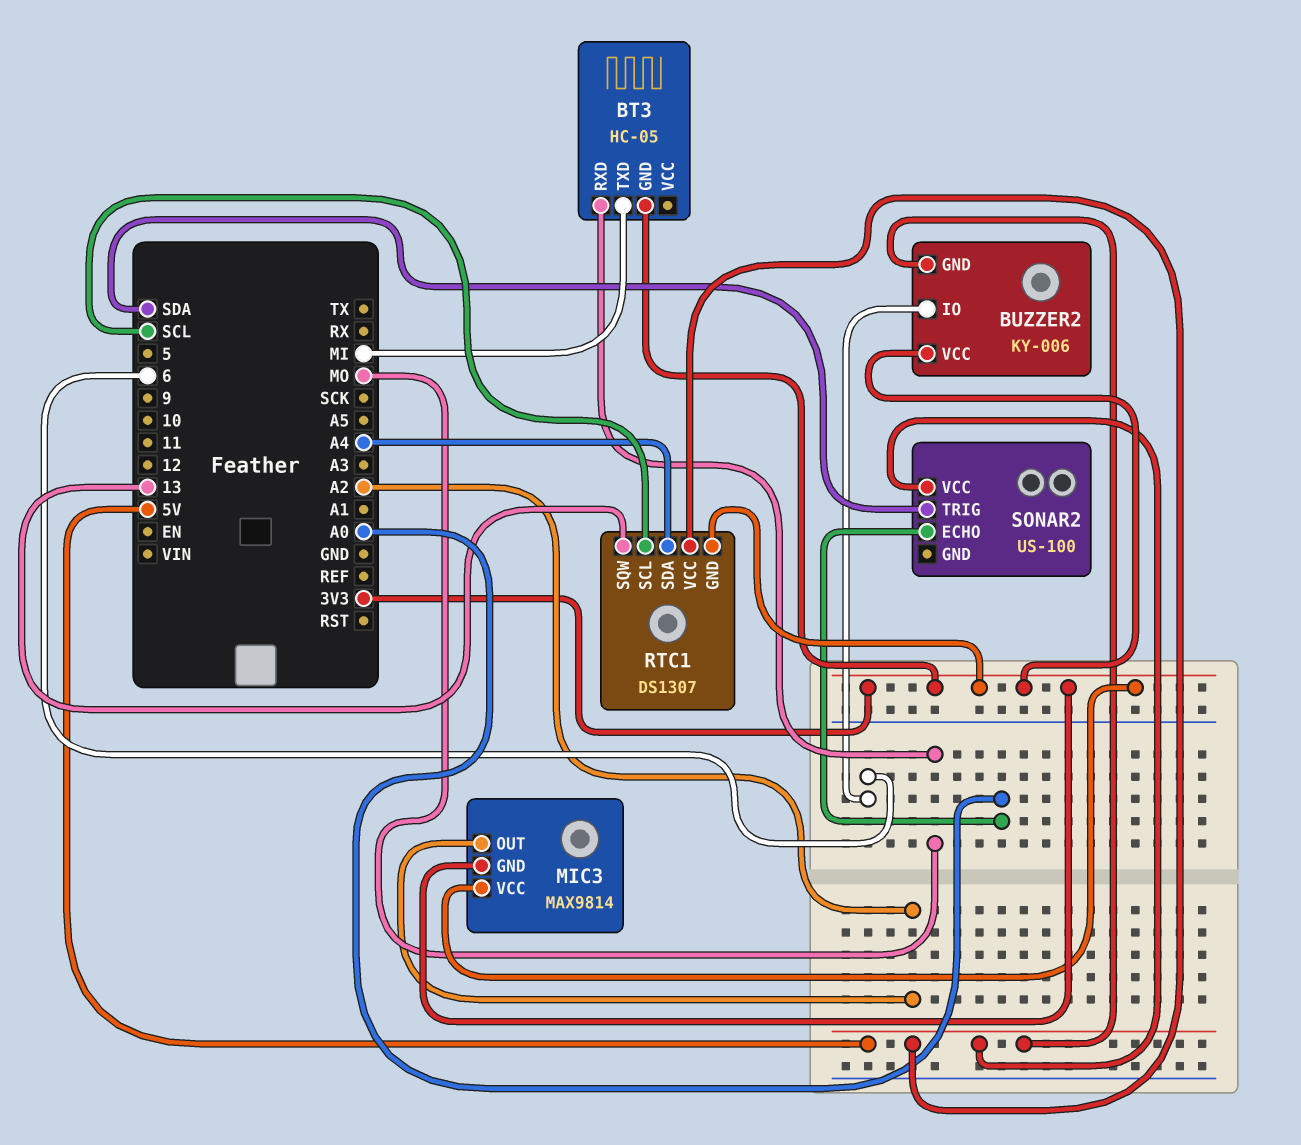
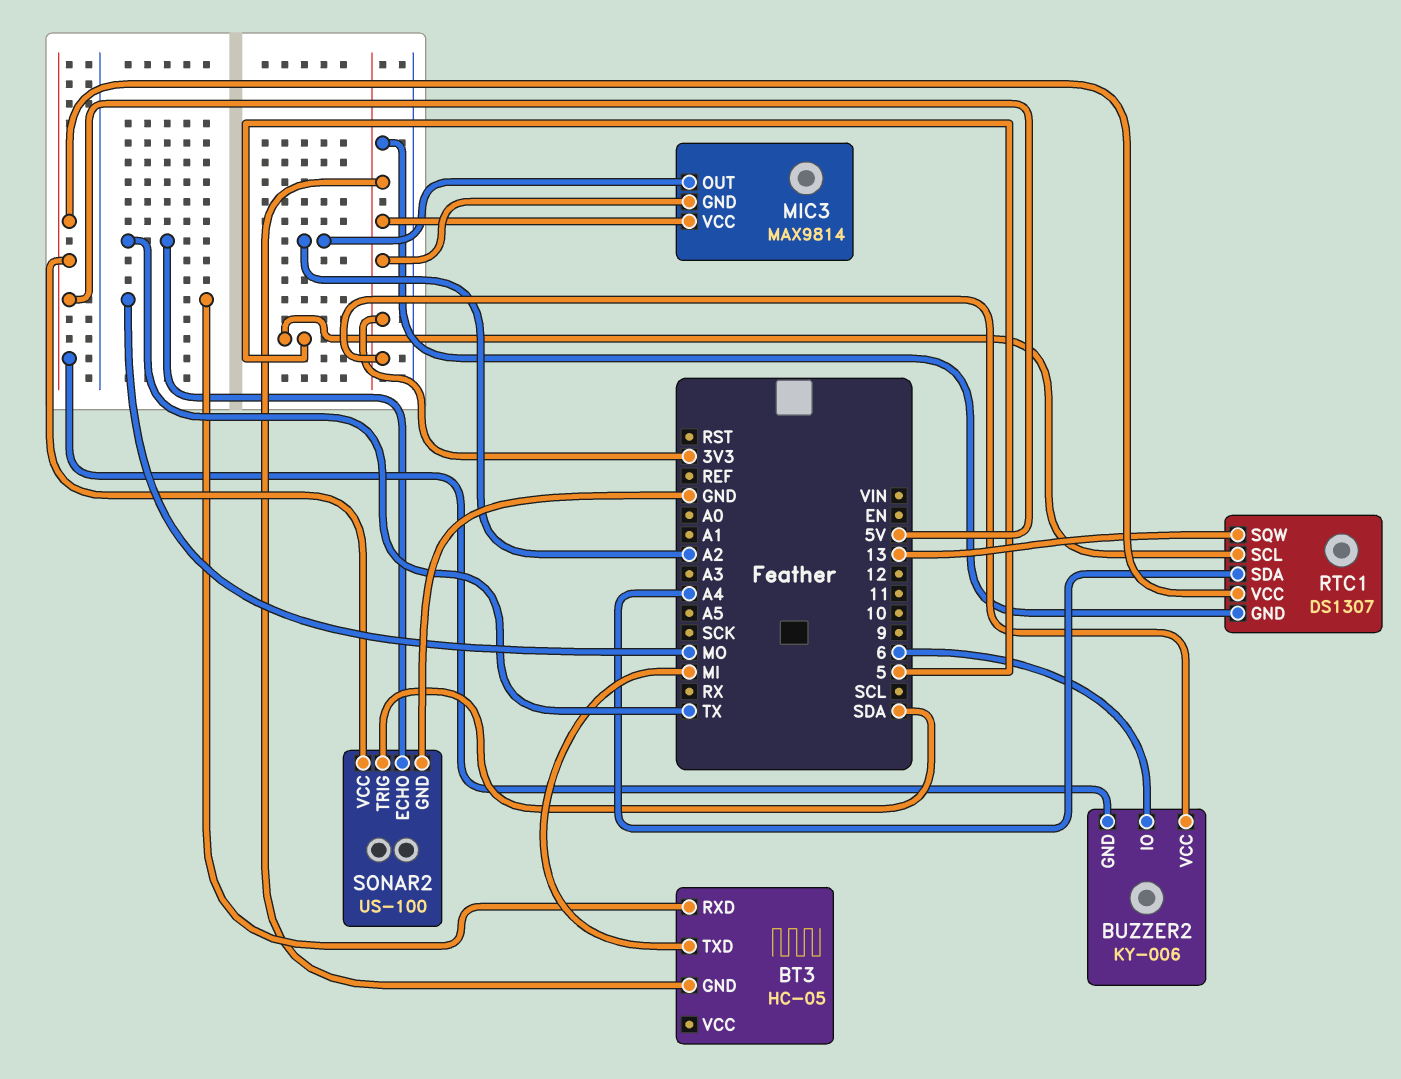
RTC1 pin SCL: SCL -> 5
SONAR2 pin ECHO: A0 -> TX
SONAR2 pin GND: none -> GND

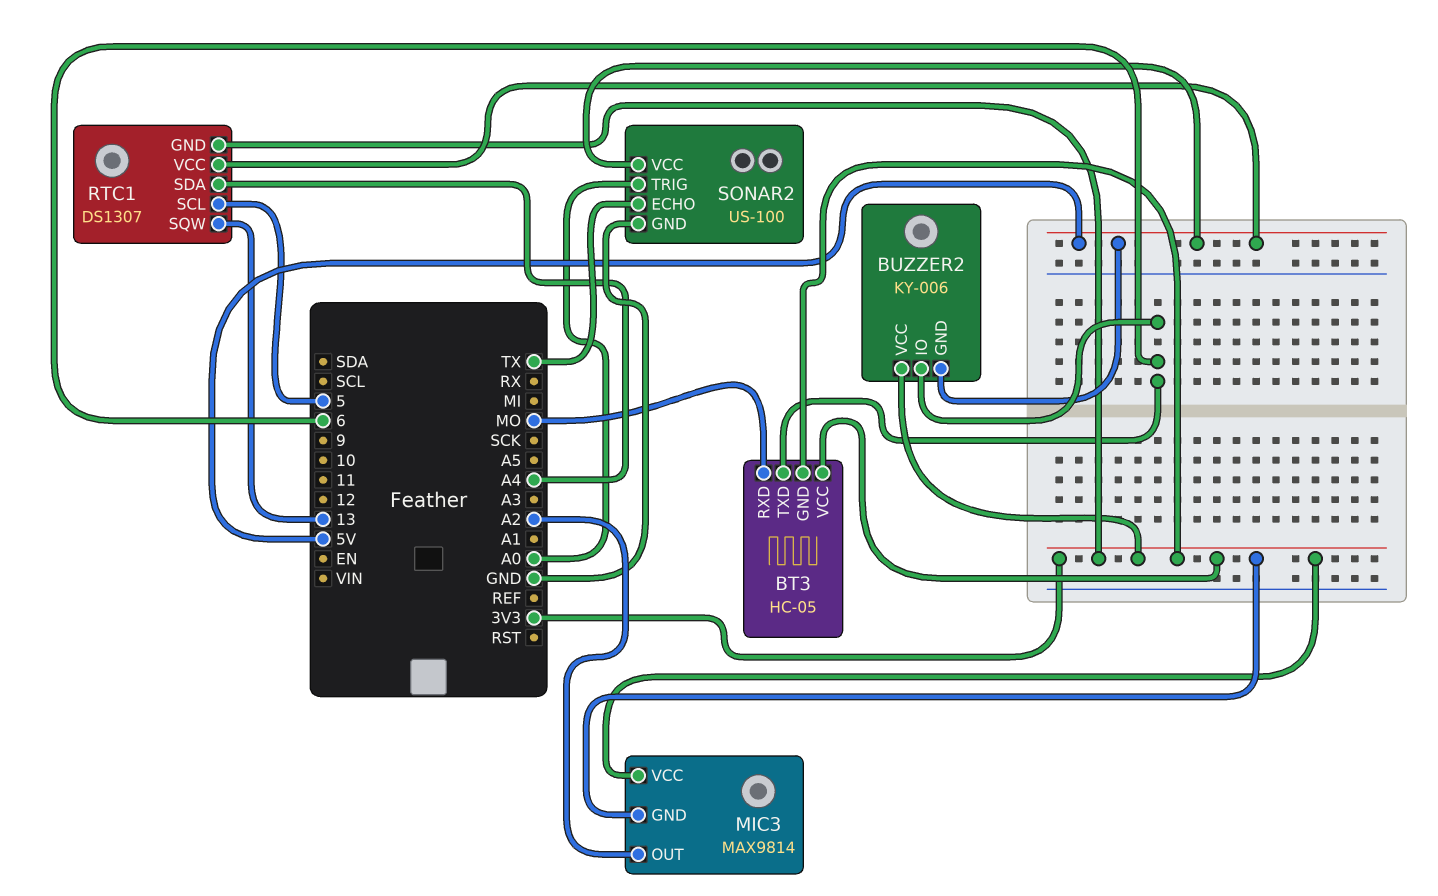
BT3 pin TXD: MI -> 6
BT3 pin VCC: none -> 3V3
SONAR2 pin TRIG: SDA -> A0

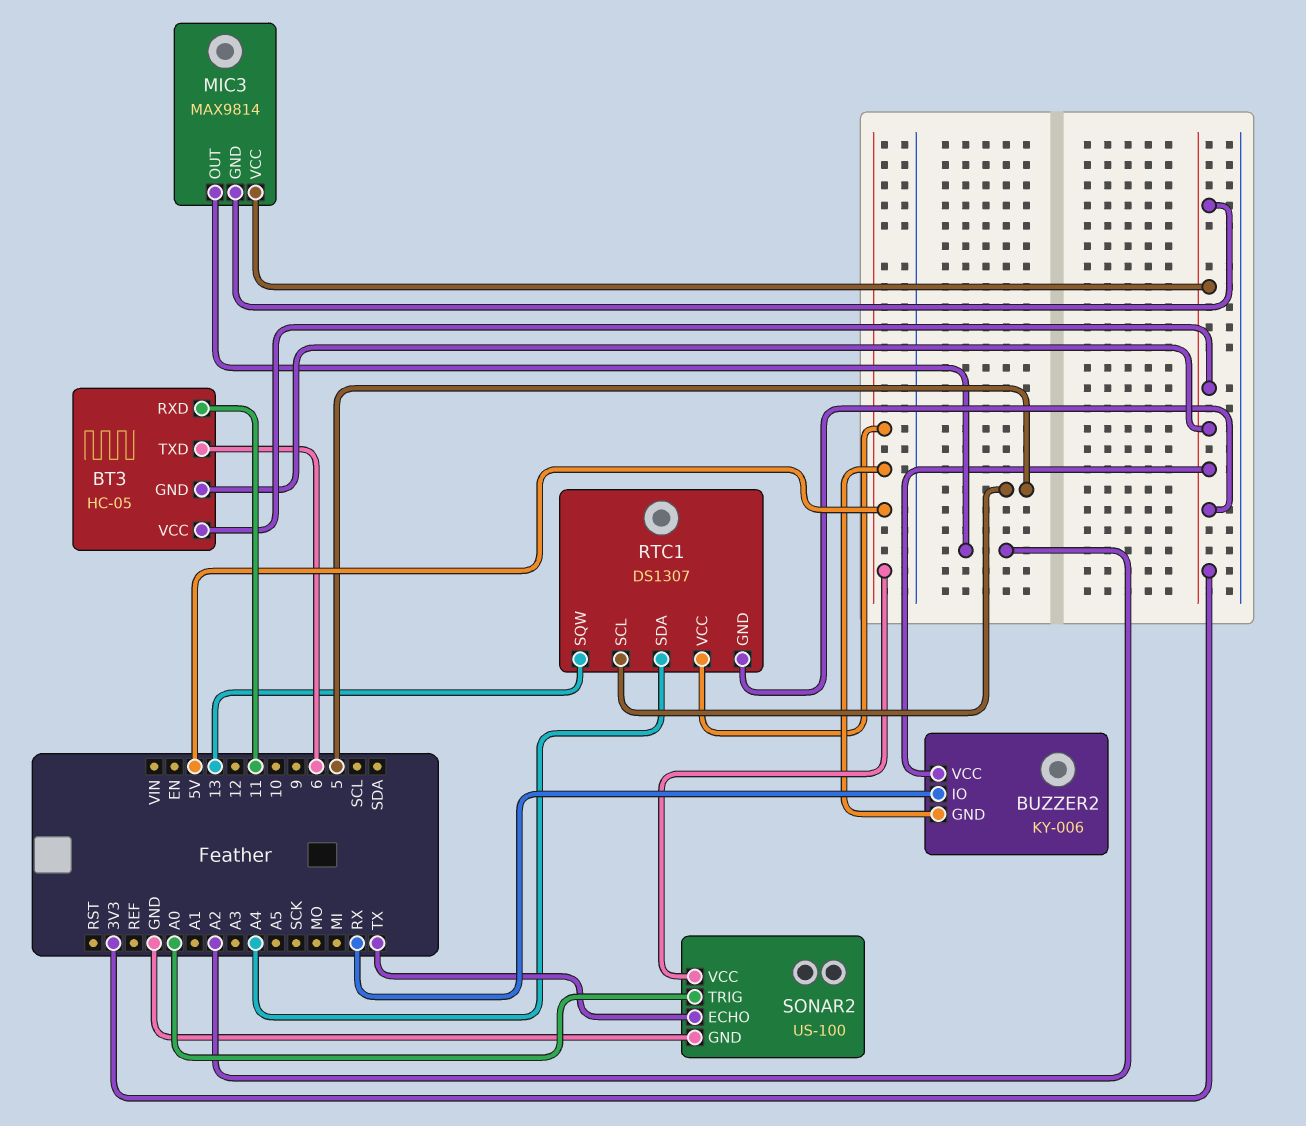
BT3 pin RXD: MO -> 11
BUZZER2 pin IO: 6 -> RX

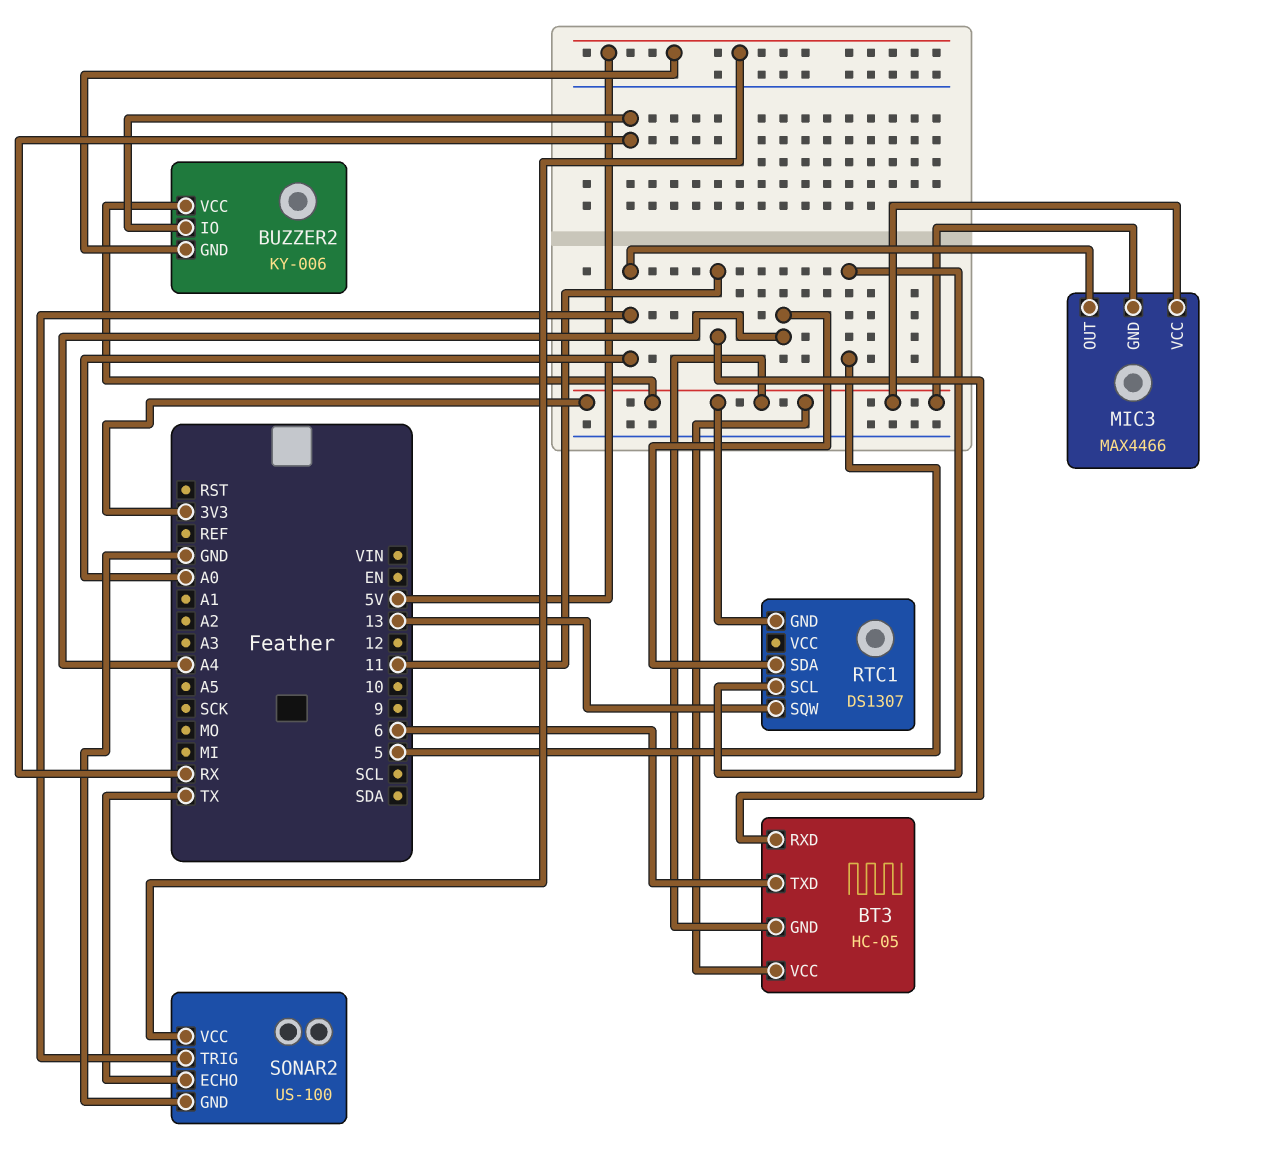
MIC3: MAX9814 -> MAX4466
MIC3 pin OUT: A2 -> A0
RTC1 pin VCC: 5V -> none

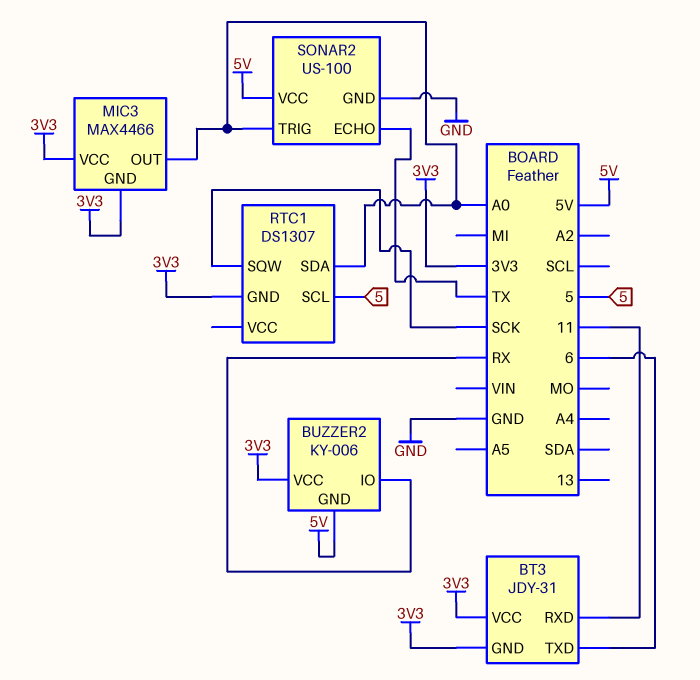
BT3: HC-05 -> JDY-31
RTC1 pin SDA: A4 -> A0
RTC1 pin SQW: 13 -> SCK

